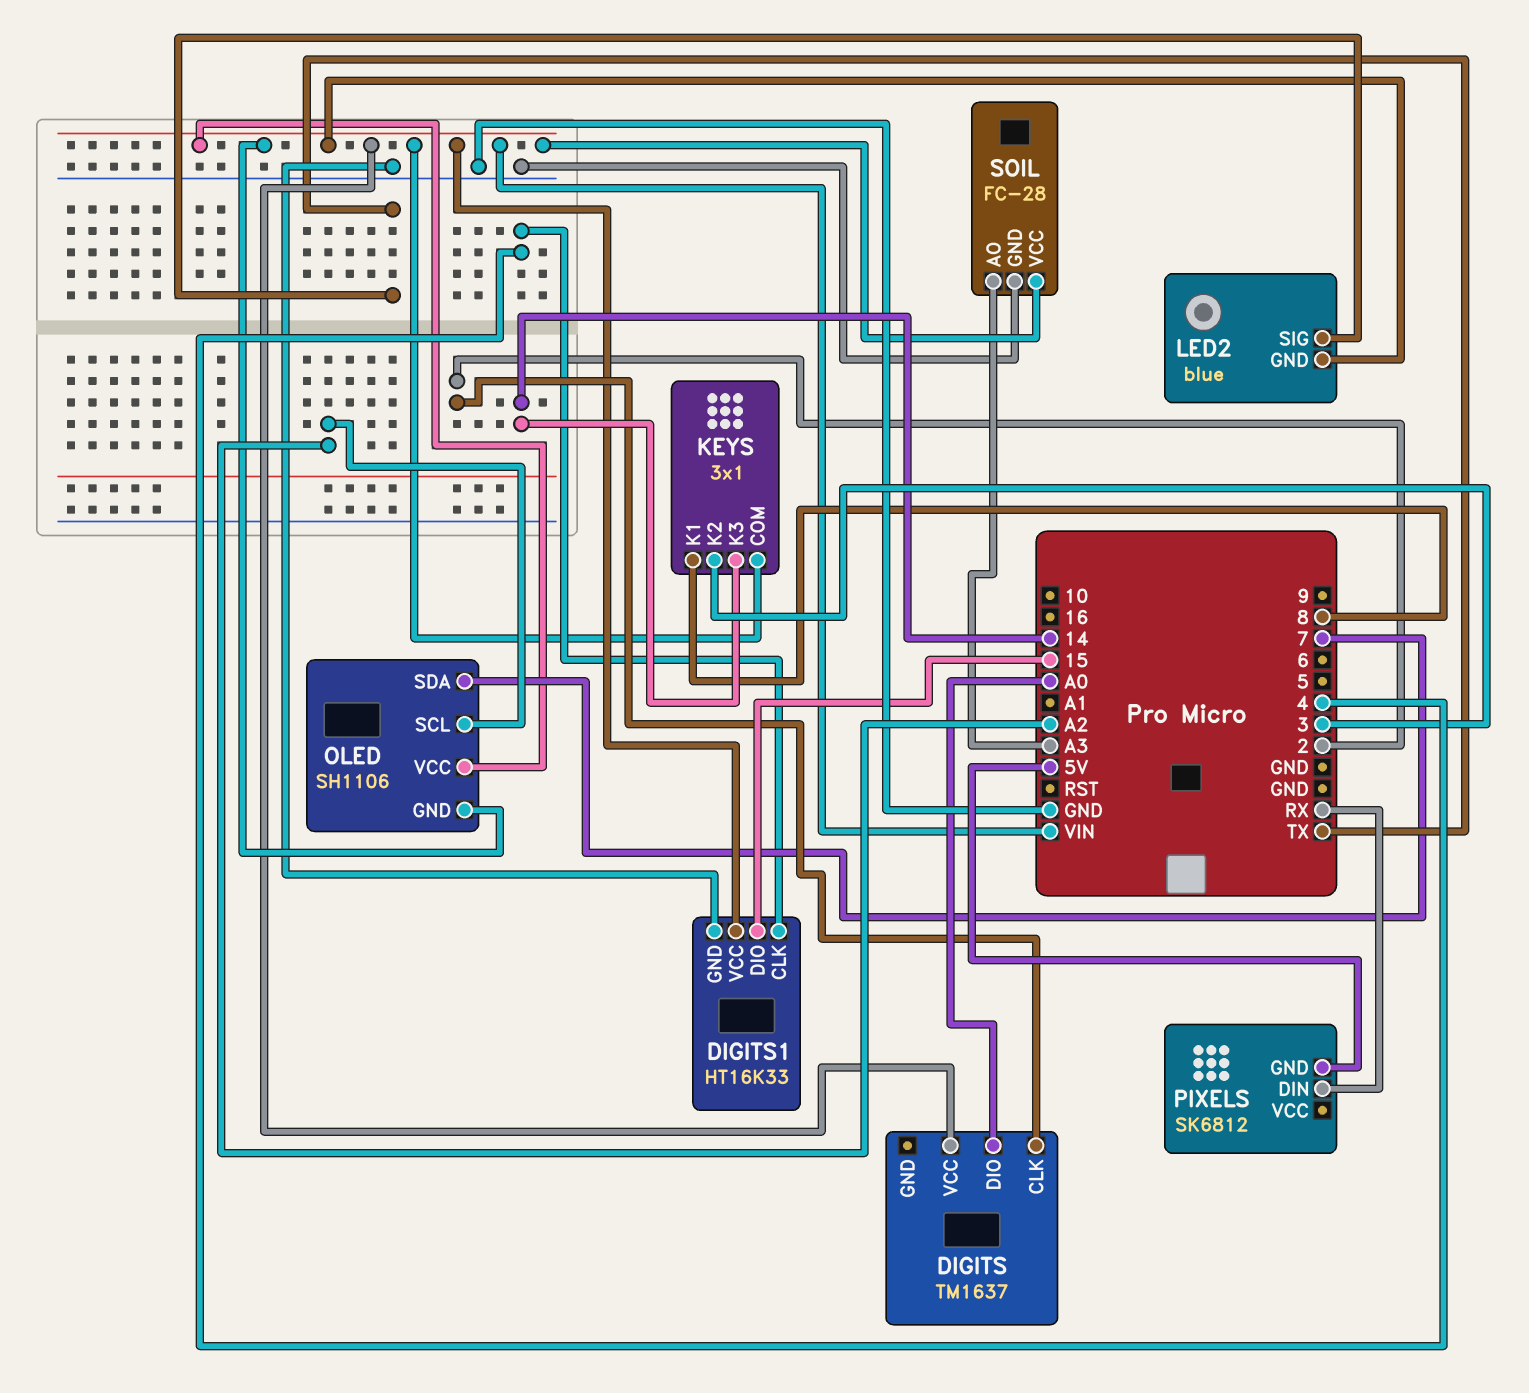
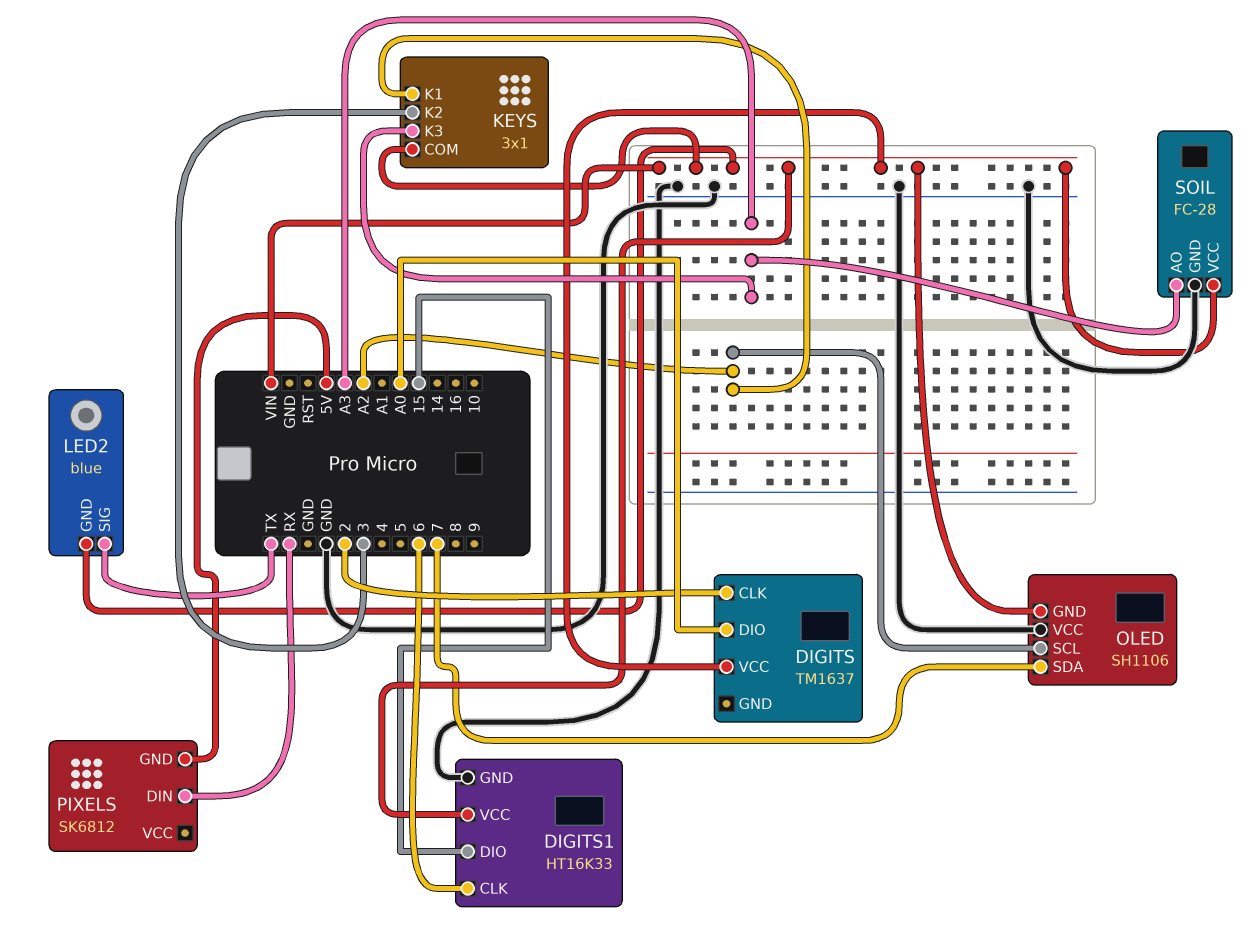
DIGITS1 pin CLK: 4 -> 6
KEYS pin K1: 8 -> A2
KEYS pin K3: 14 -> A3
OLED pin VCC: VIN -> GND

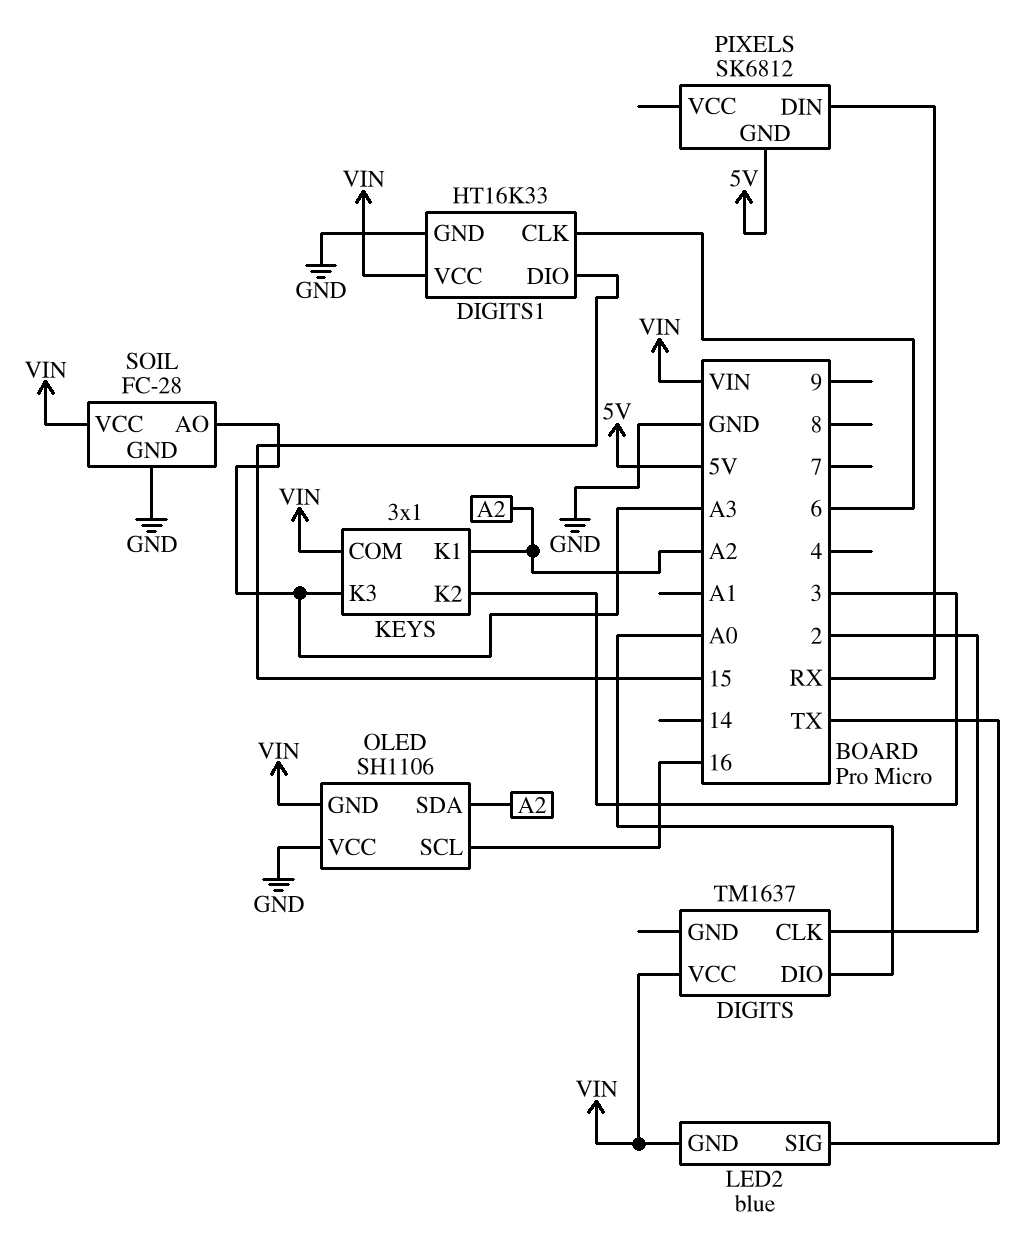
OLED pin SCL: A2 -> 16
OLED pin SDA: 7 -> A2

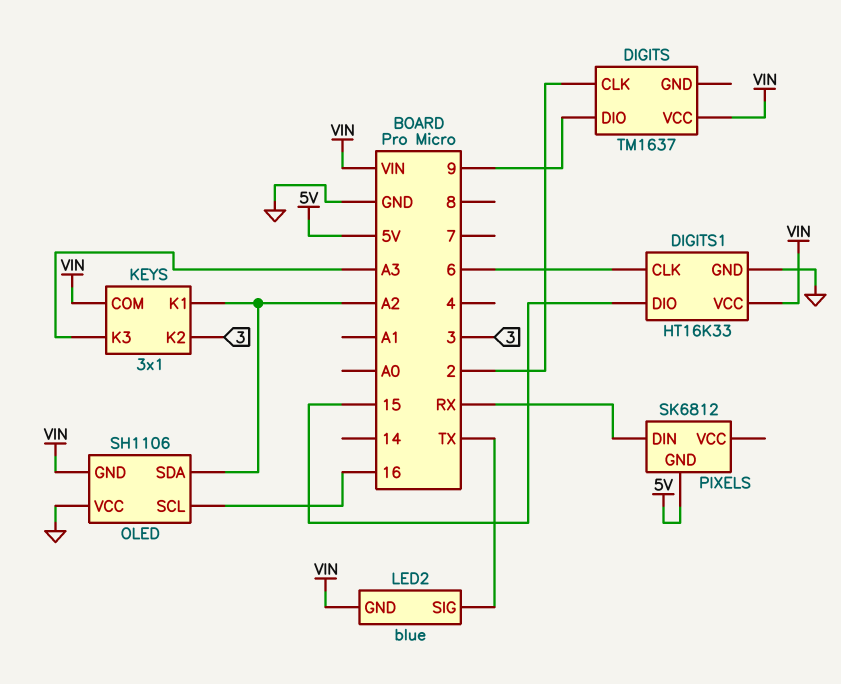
DIGITS pin DIO: A0 -> 9
SOIL: FC-28 -> none
SOIL pin AO: A3 -> none
SOIL pin GND: GND -> none
SOIL pin VCC: VIN -> none

